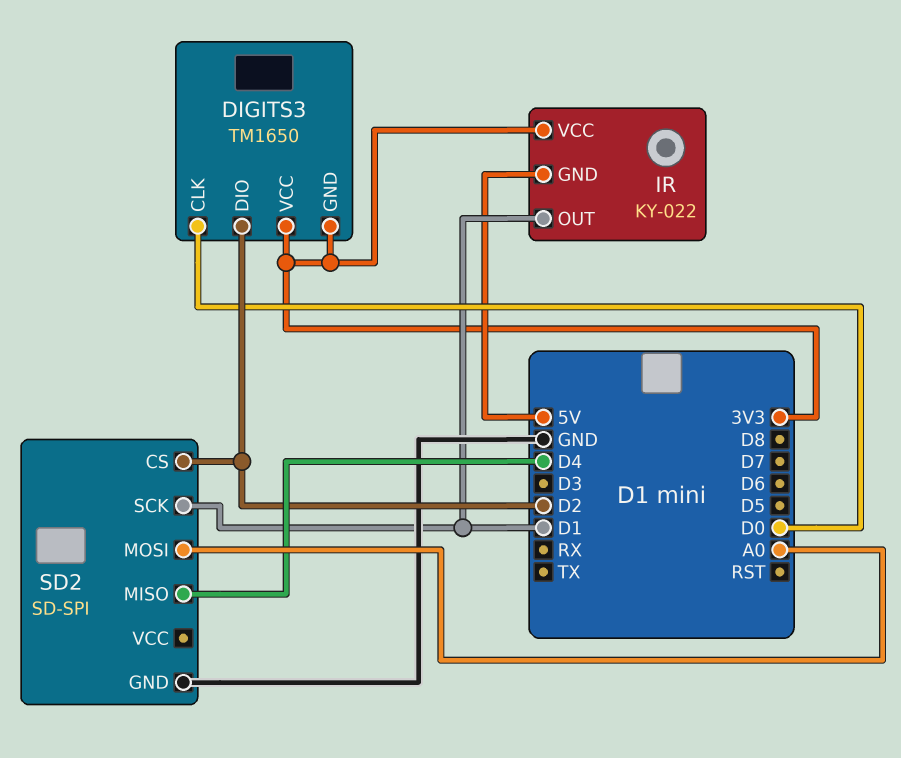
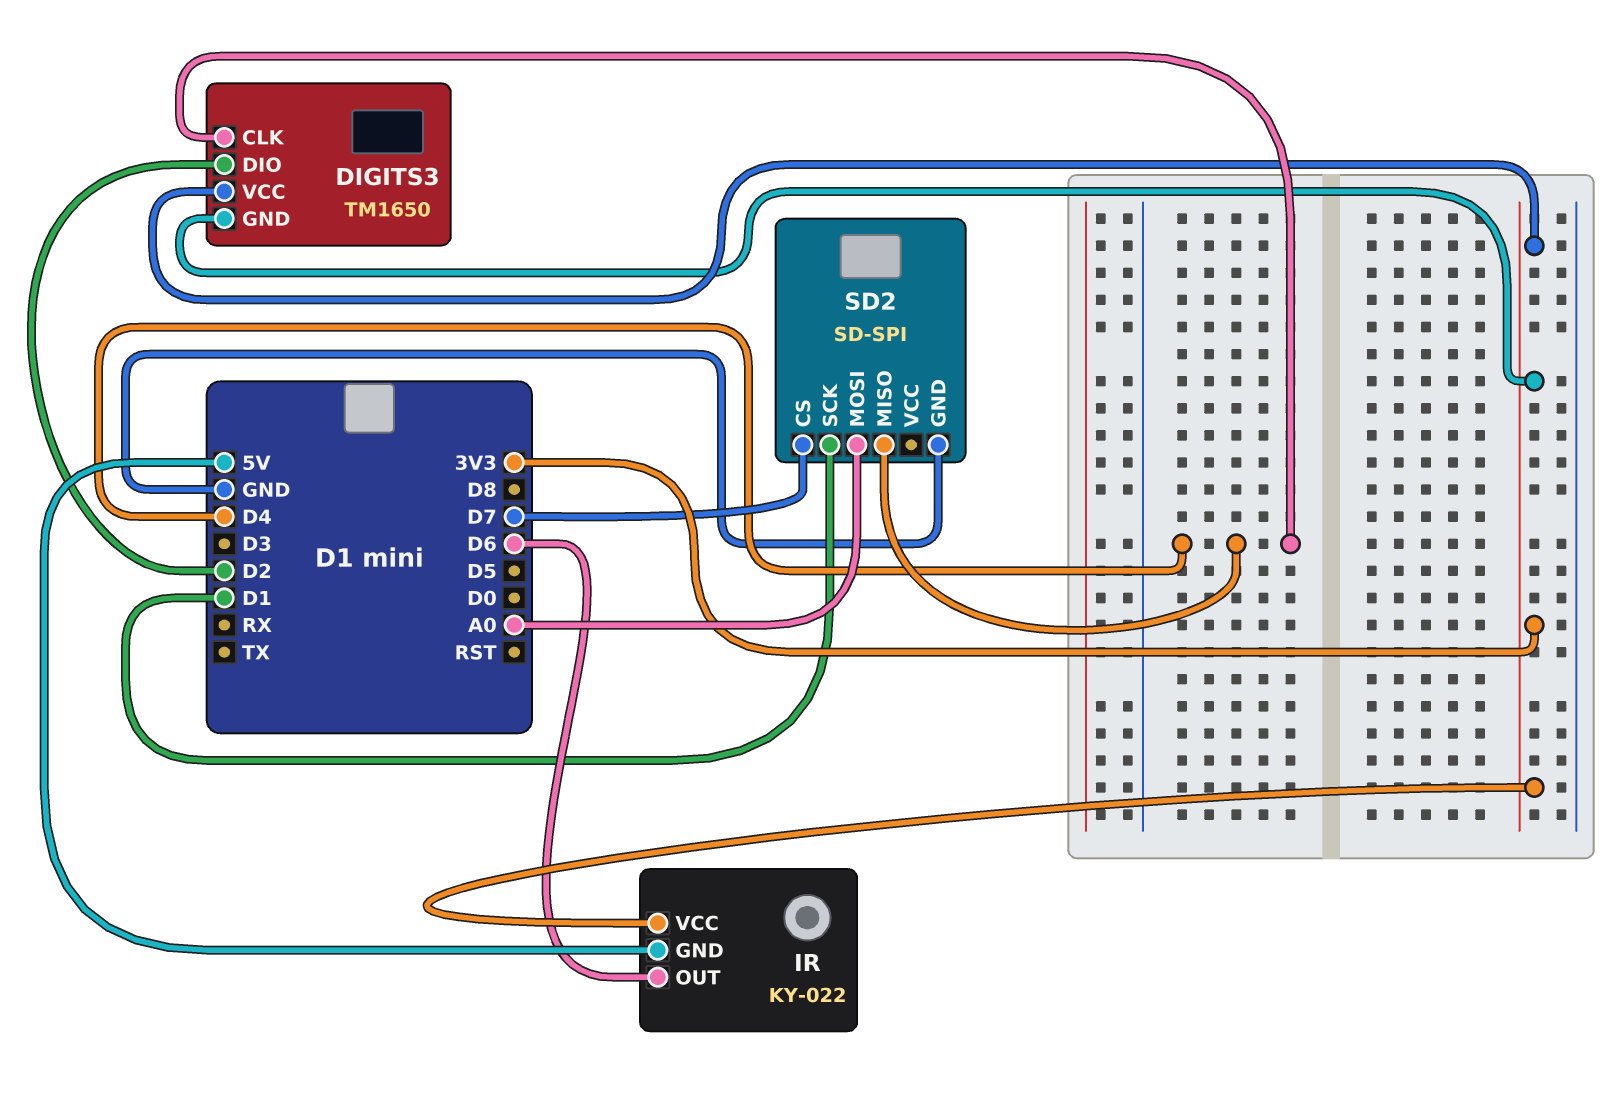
DIGITS3 pin CLK: D0 -> D4
IR pin OUT: D1 -> D6
SD2 pin CS: D2 -> D7

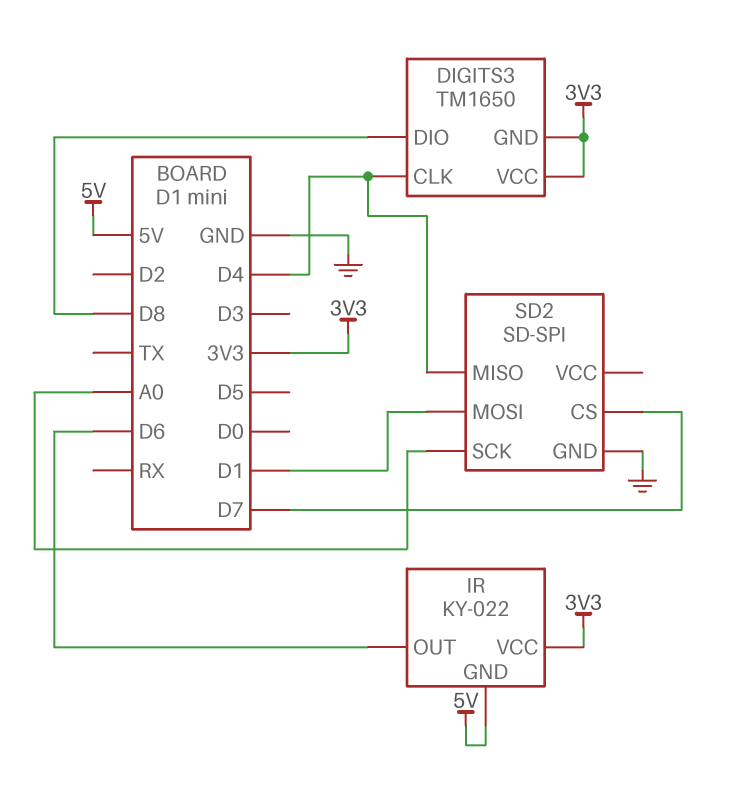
DIGITS3 pin DIO: D2 -> D8
SD2 pin MOSI: A0 -> D1
SD2 pin SCK: D1 -> A0

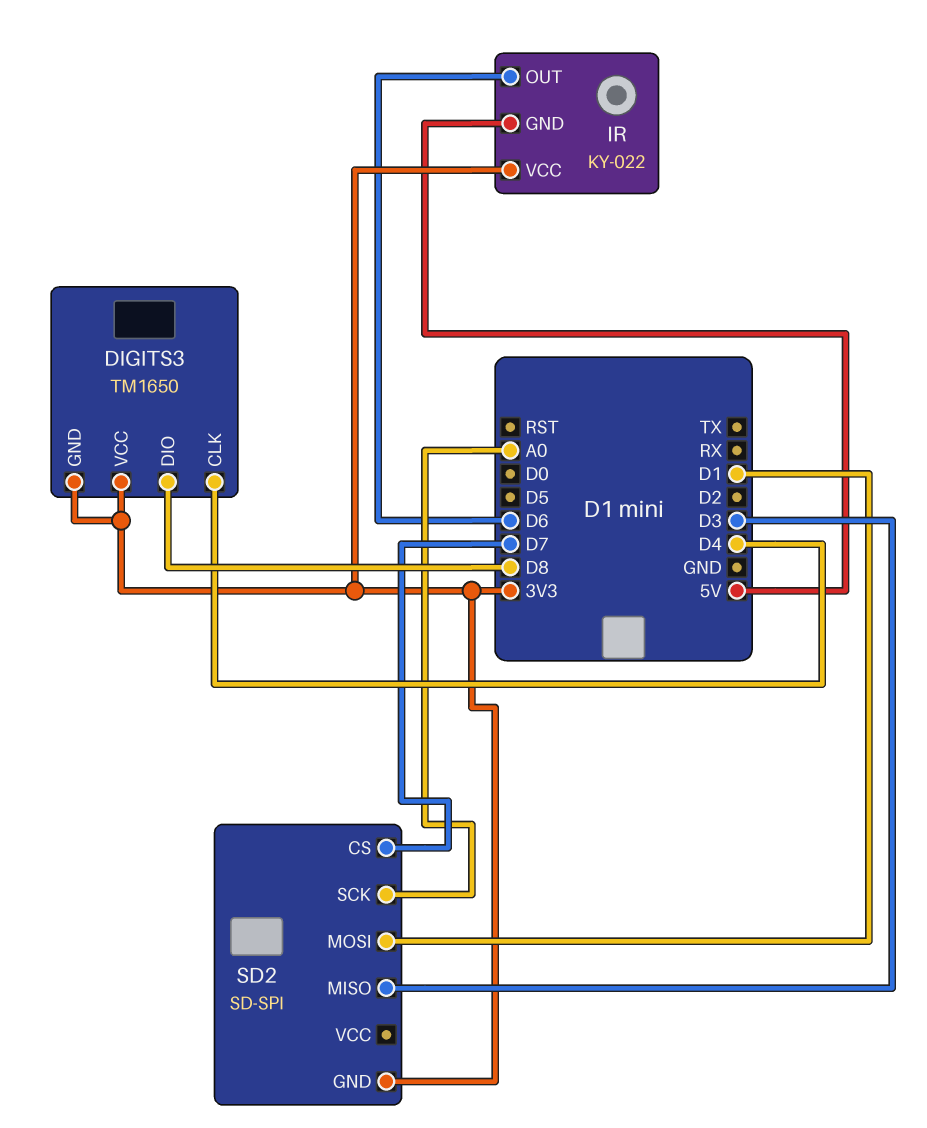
SD2 pin GND: GND -> 3V3
SD2 pin MISO: D4 -> D3

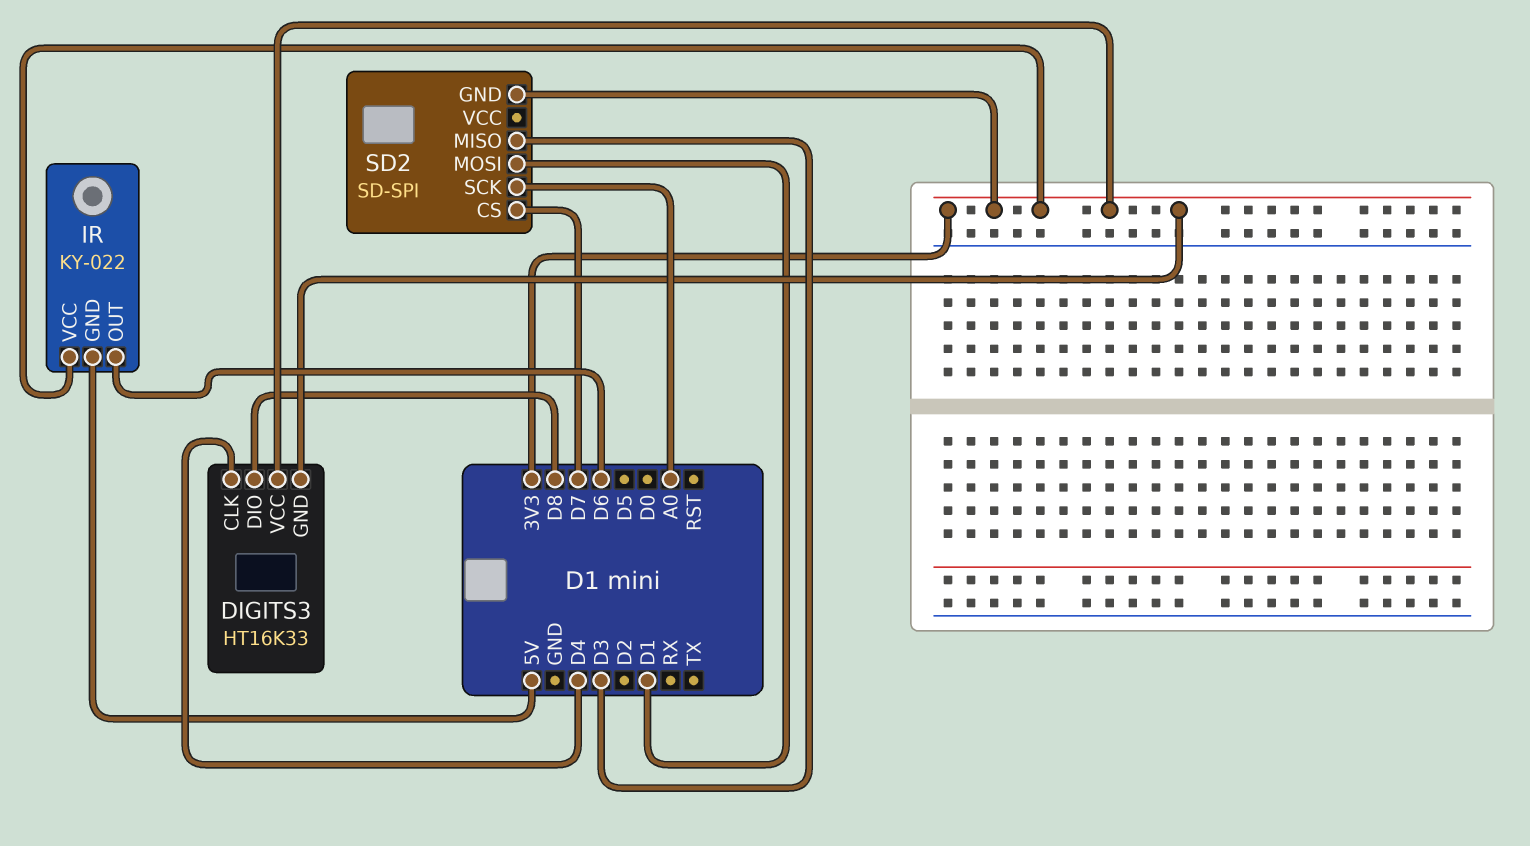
DIGITS3: TM1650 -> HT16K33

